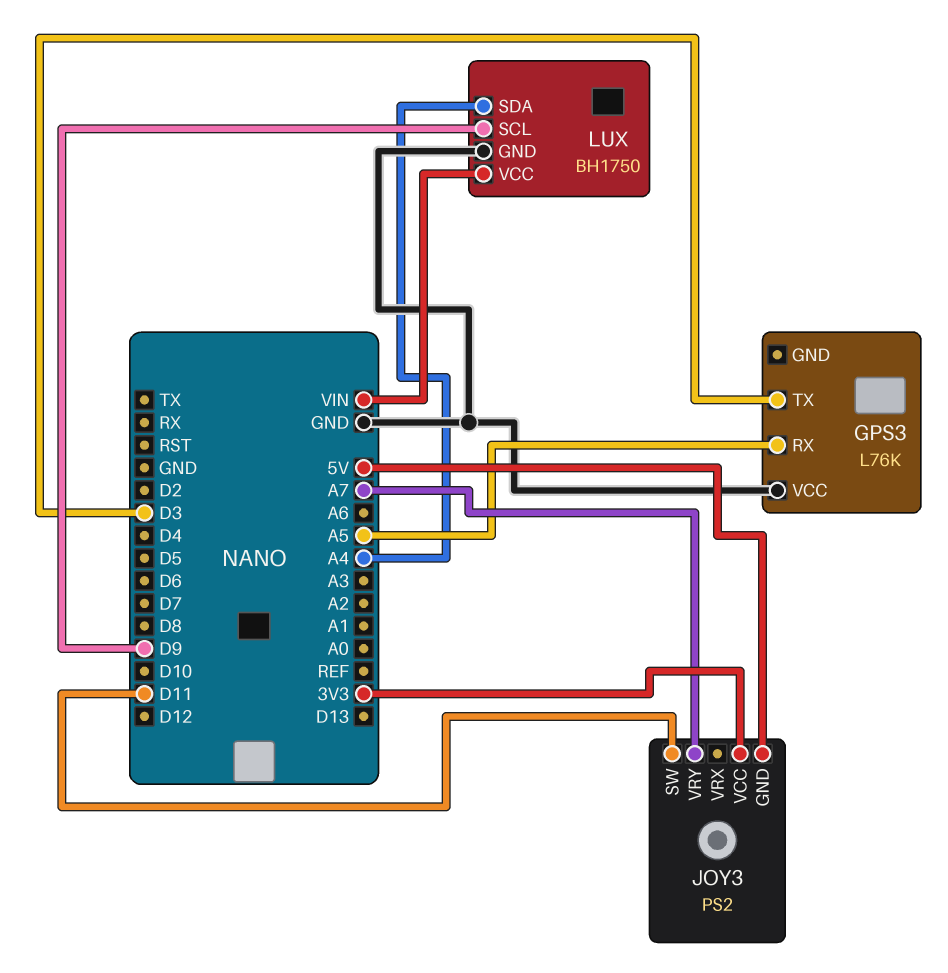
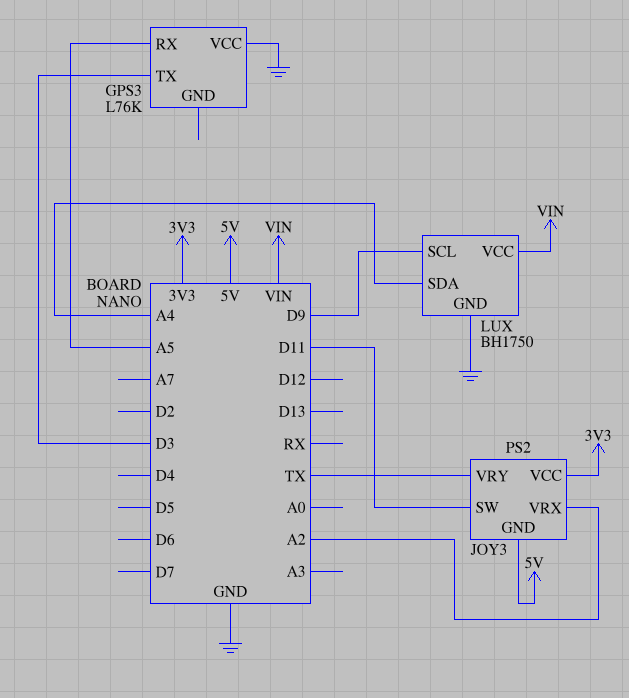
JOY3 pin VRX: none -> A2
JOY3 pin VRY: A7 -> TX

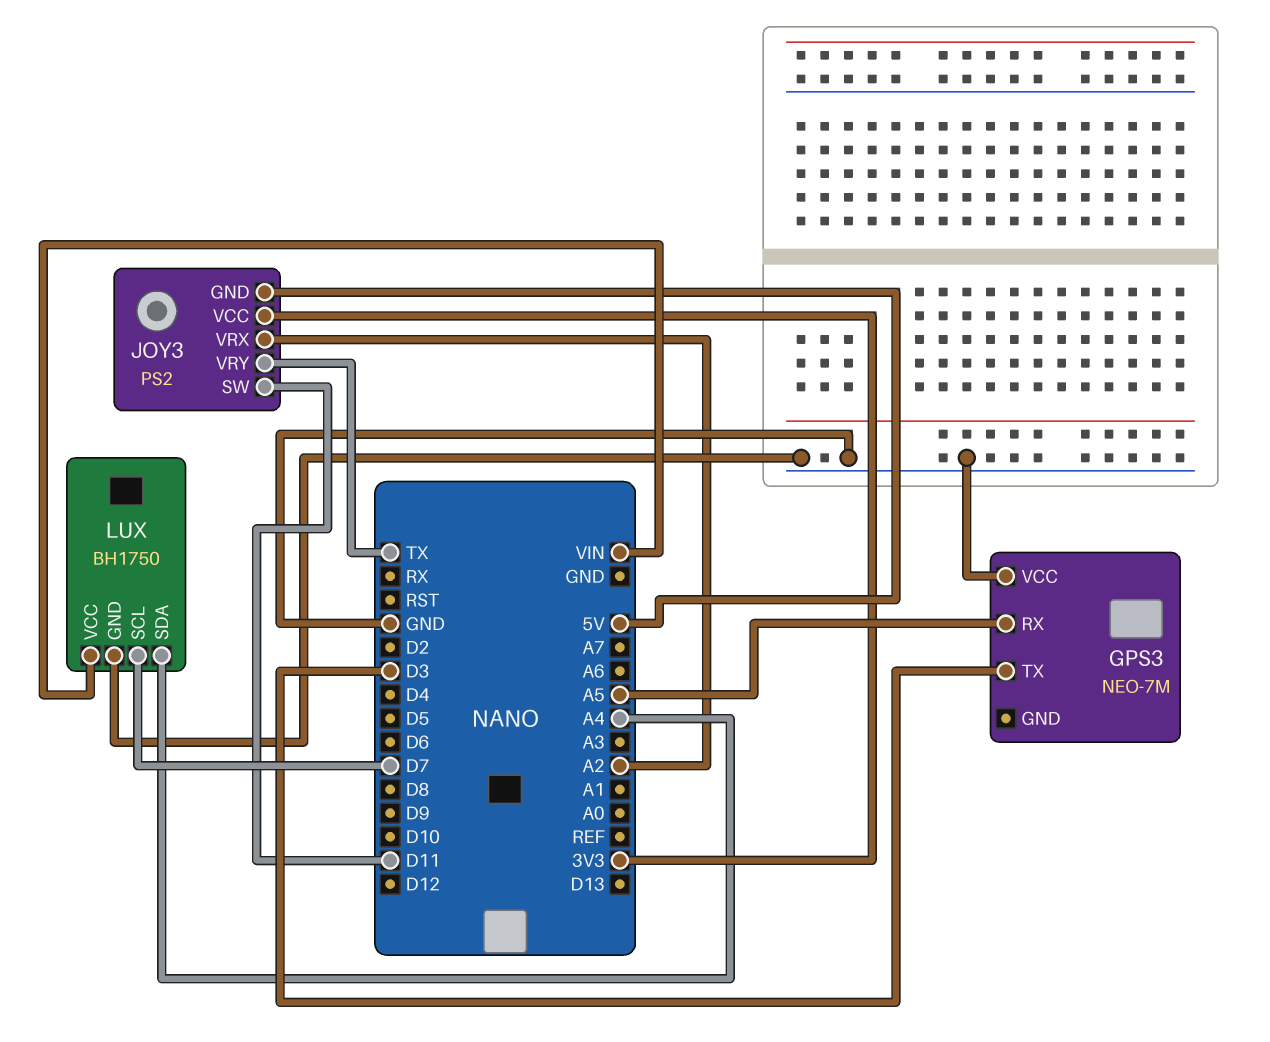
GPS3: L76K -> NEO-7M
LUX pin SCL: D9 -> D7

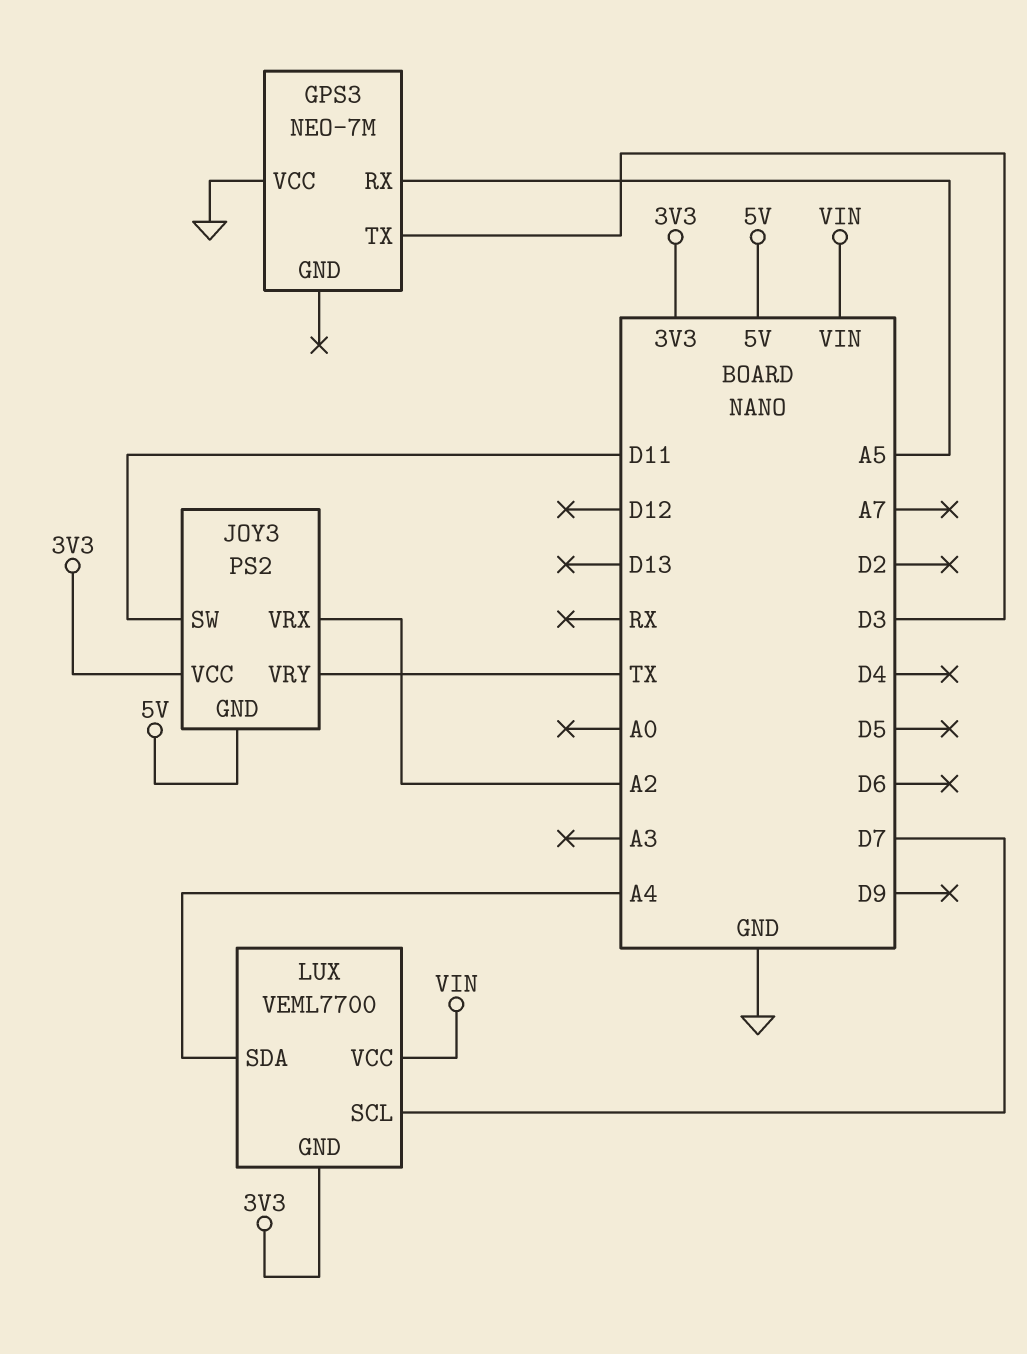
LUX: BH1750 -> VEML7700
LUX pin GND: GND -> 3V3

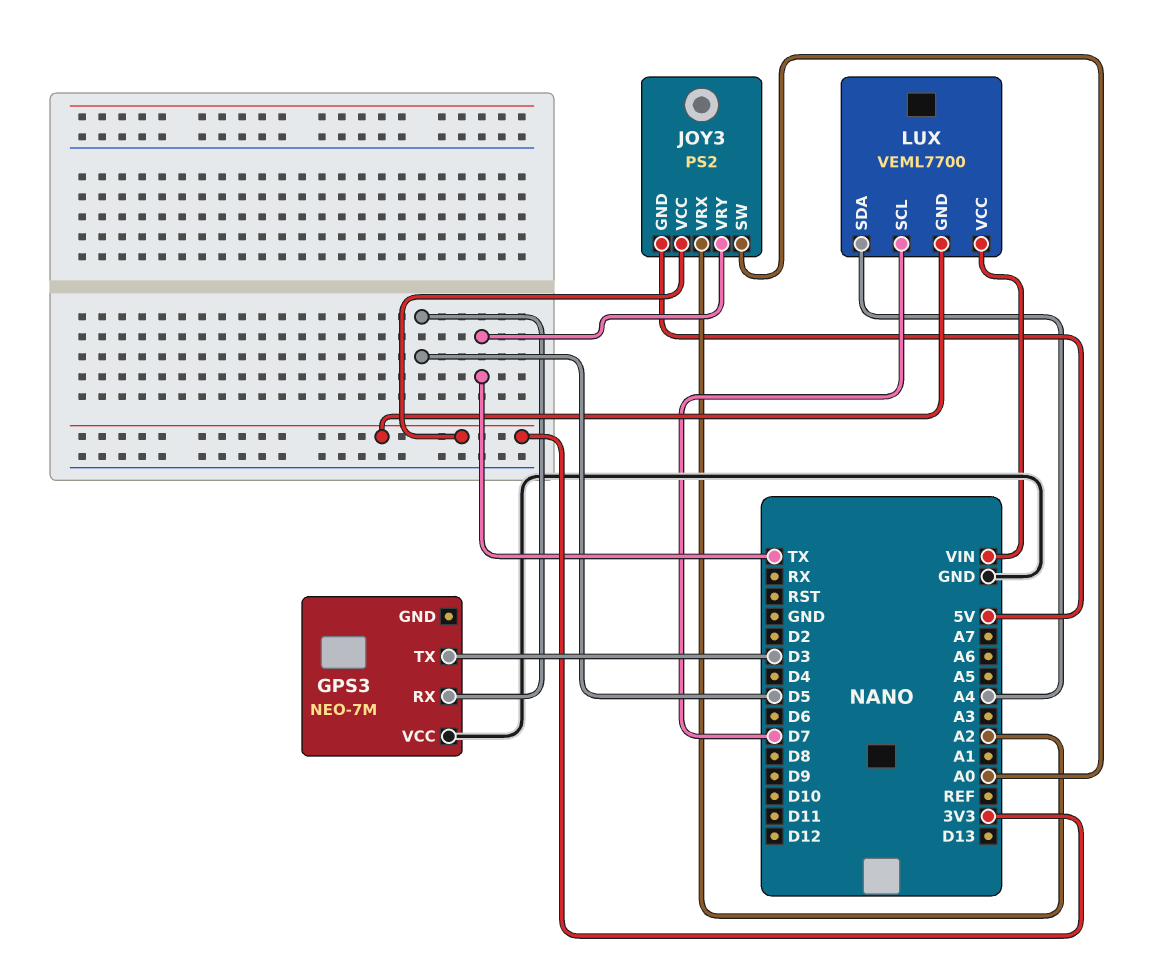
GPS3 pin RX: A5 -> D5
JOY3 pin SW: D11 -> A0

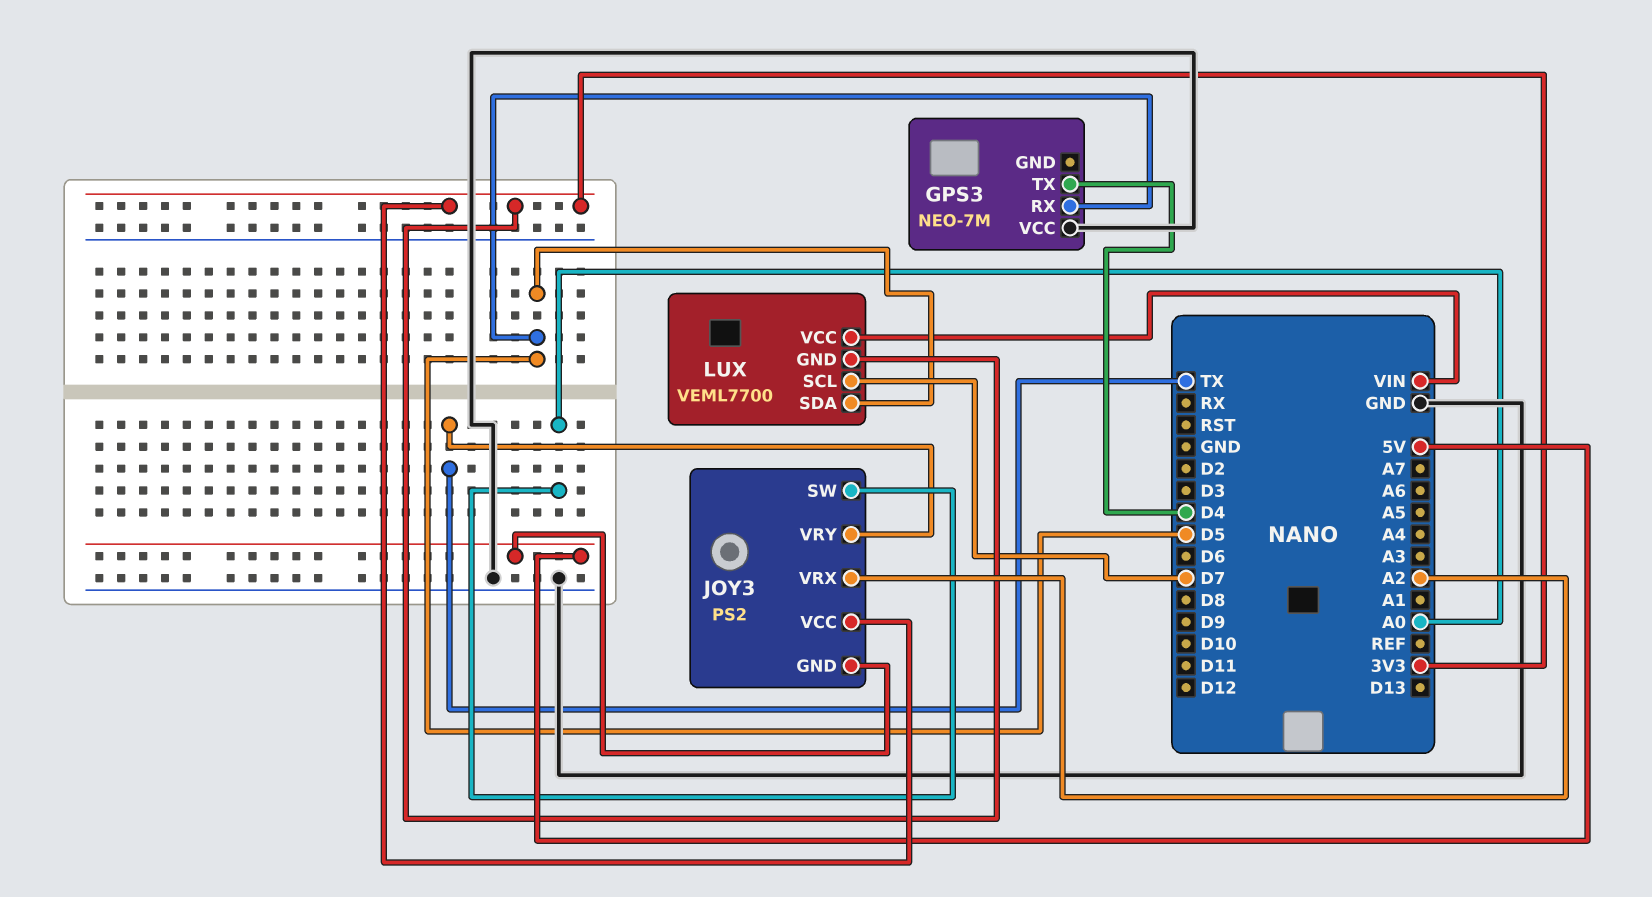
GPS3 pin TX: D3 -> D4
LUX pin SDA: A4 -> D5

